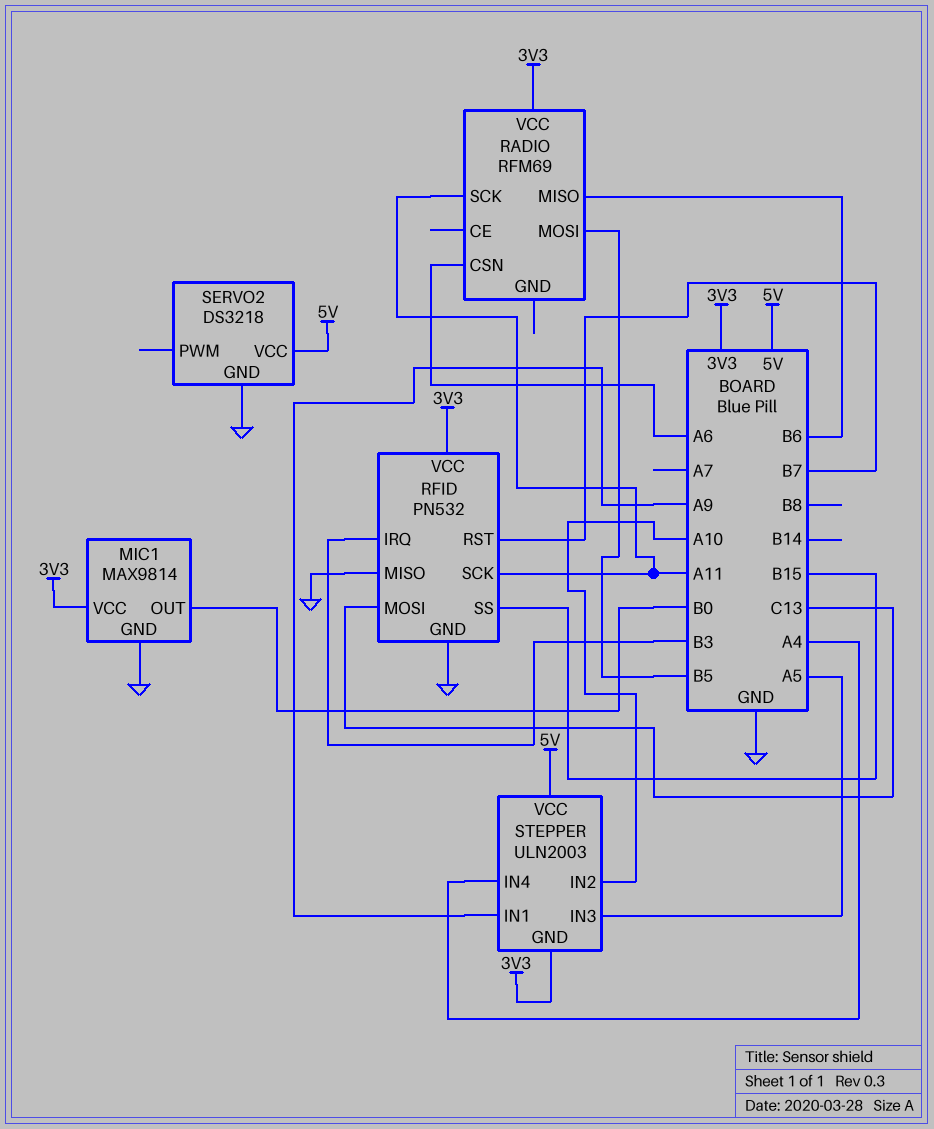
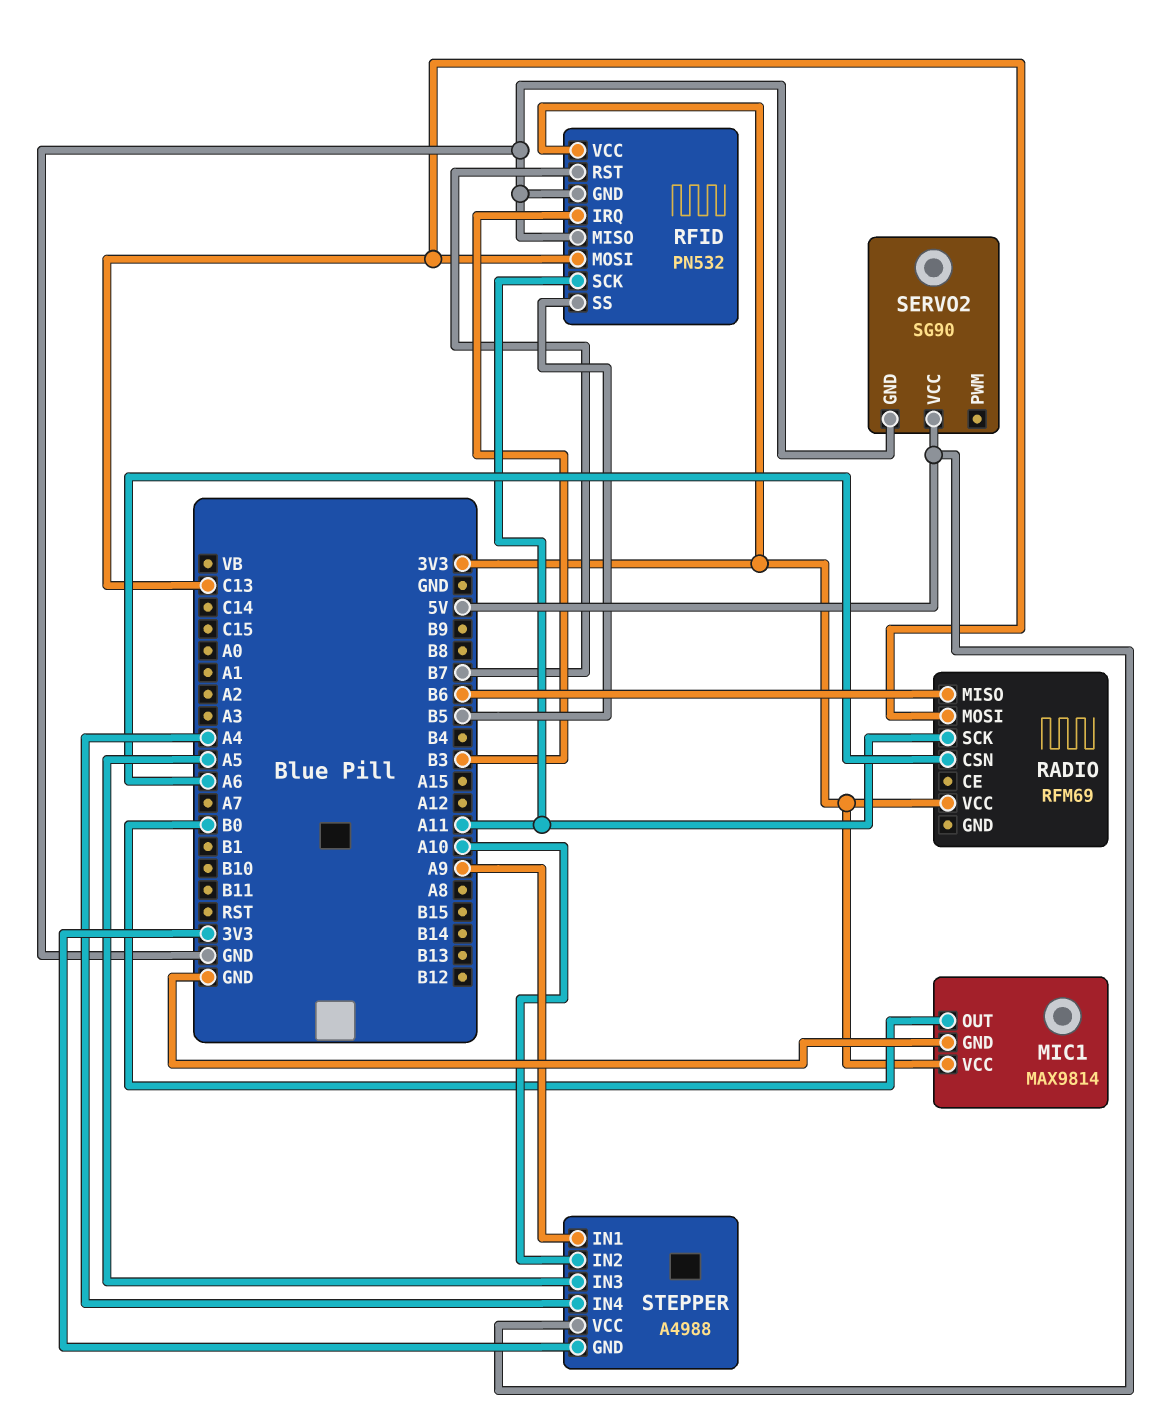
RADIO pin MOSI: B5 -> C13
RFID pin SS: B15 -> B5
SERVO2: DS3218 -> SG90
STEPPER: ULN2003 -> A4988

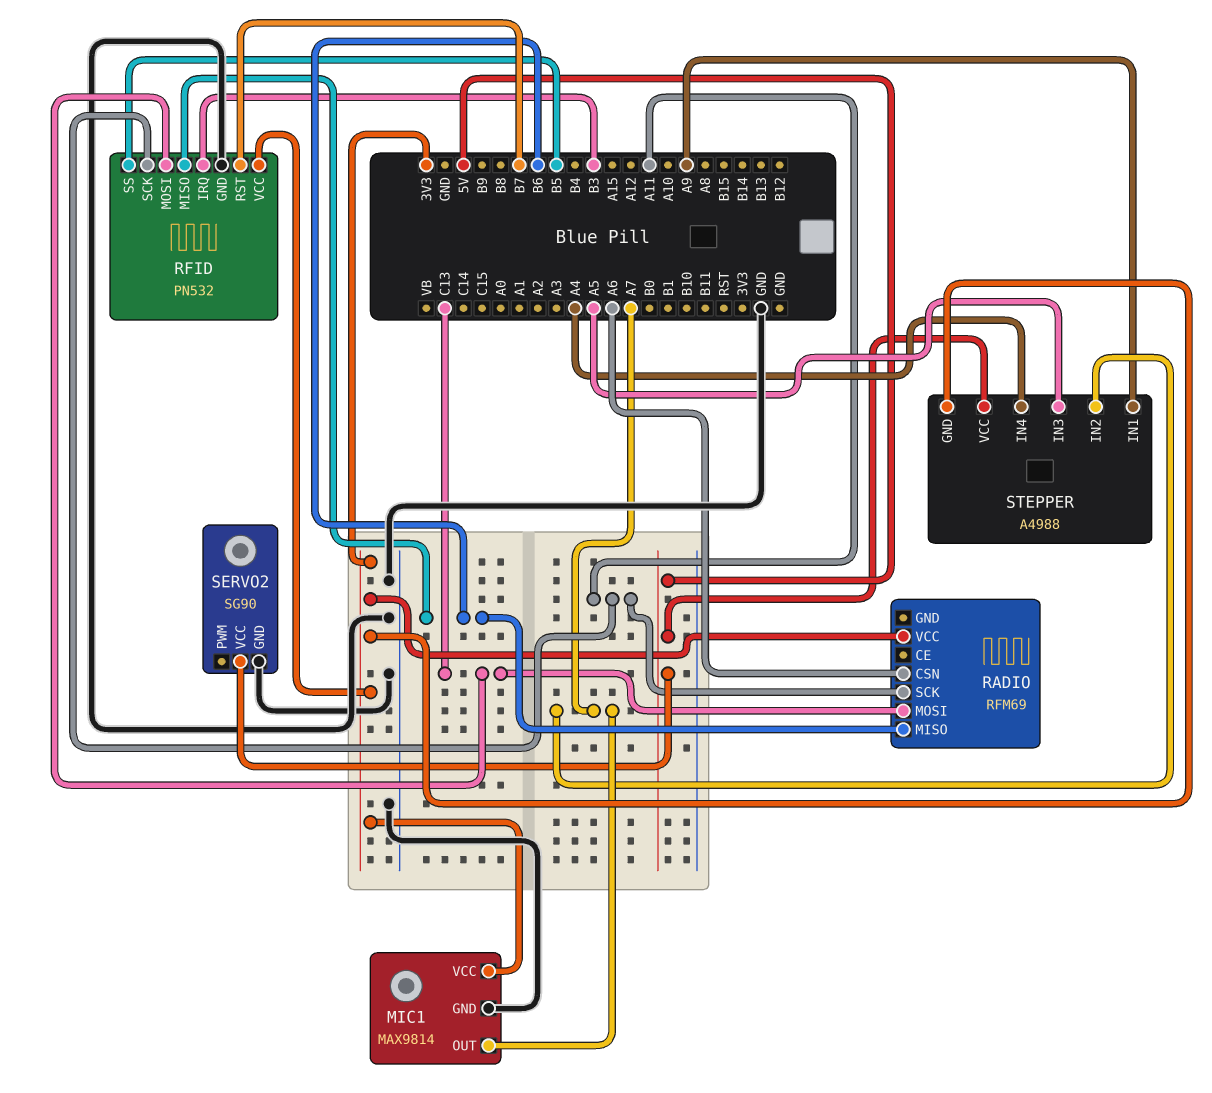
MIC1 pin OUT: B0 -> A7
RFID pin MISO: GND -> B6
STEPPER pin IN2: A10 -> A7

